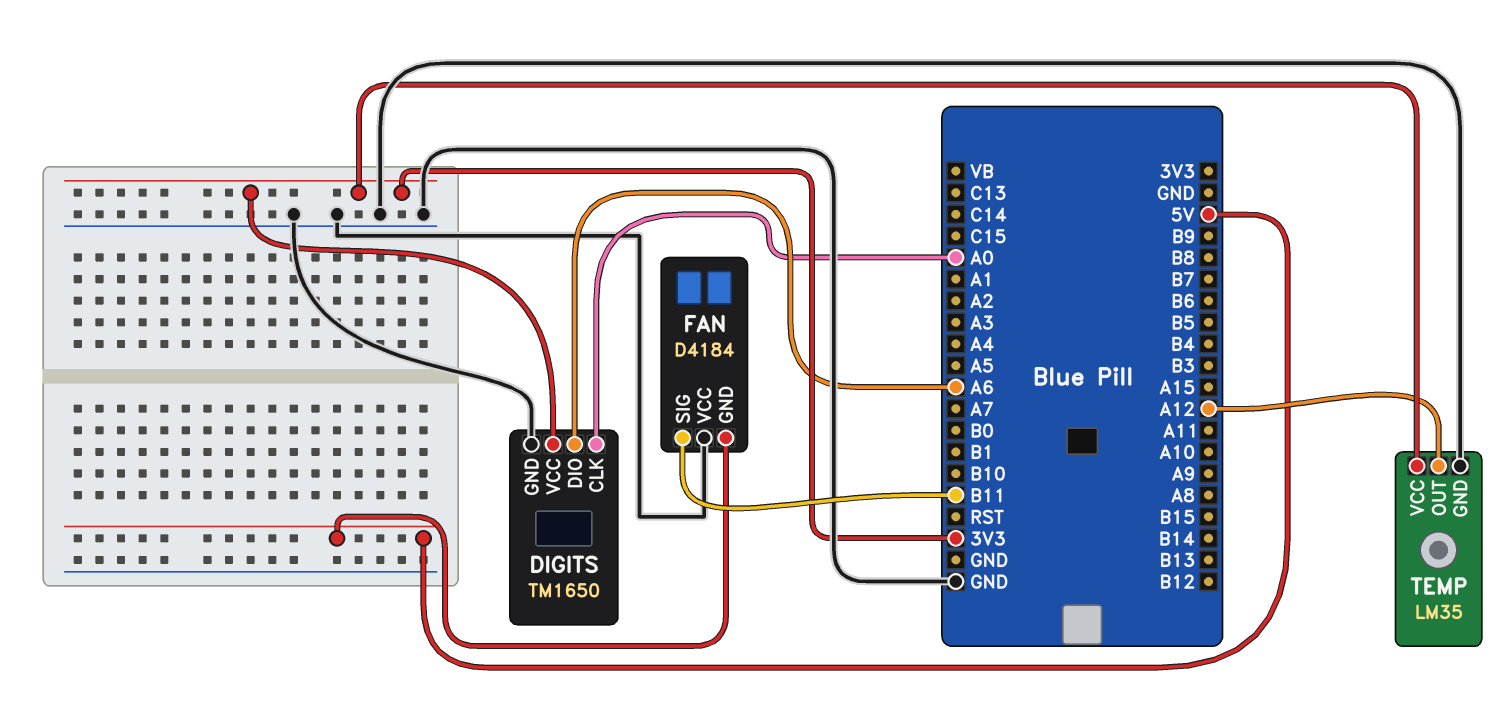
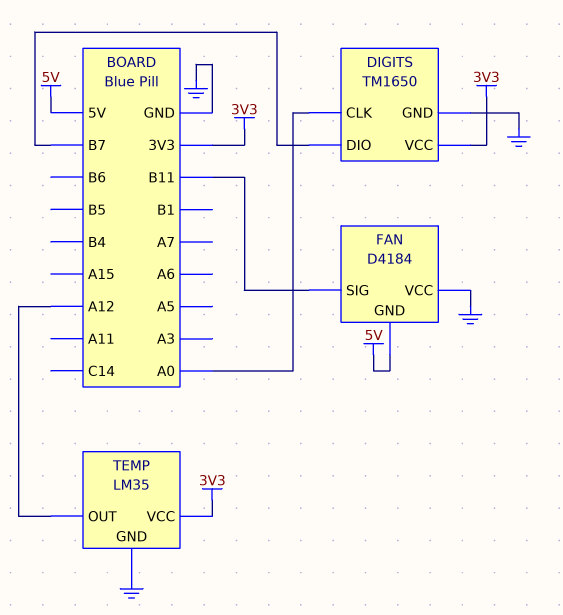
DIGITS pin DIO: A6 -> B7

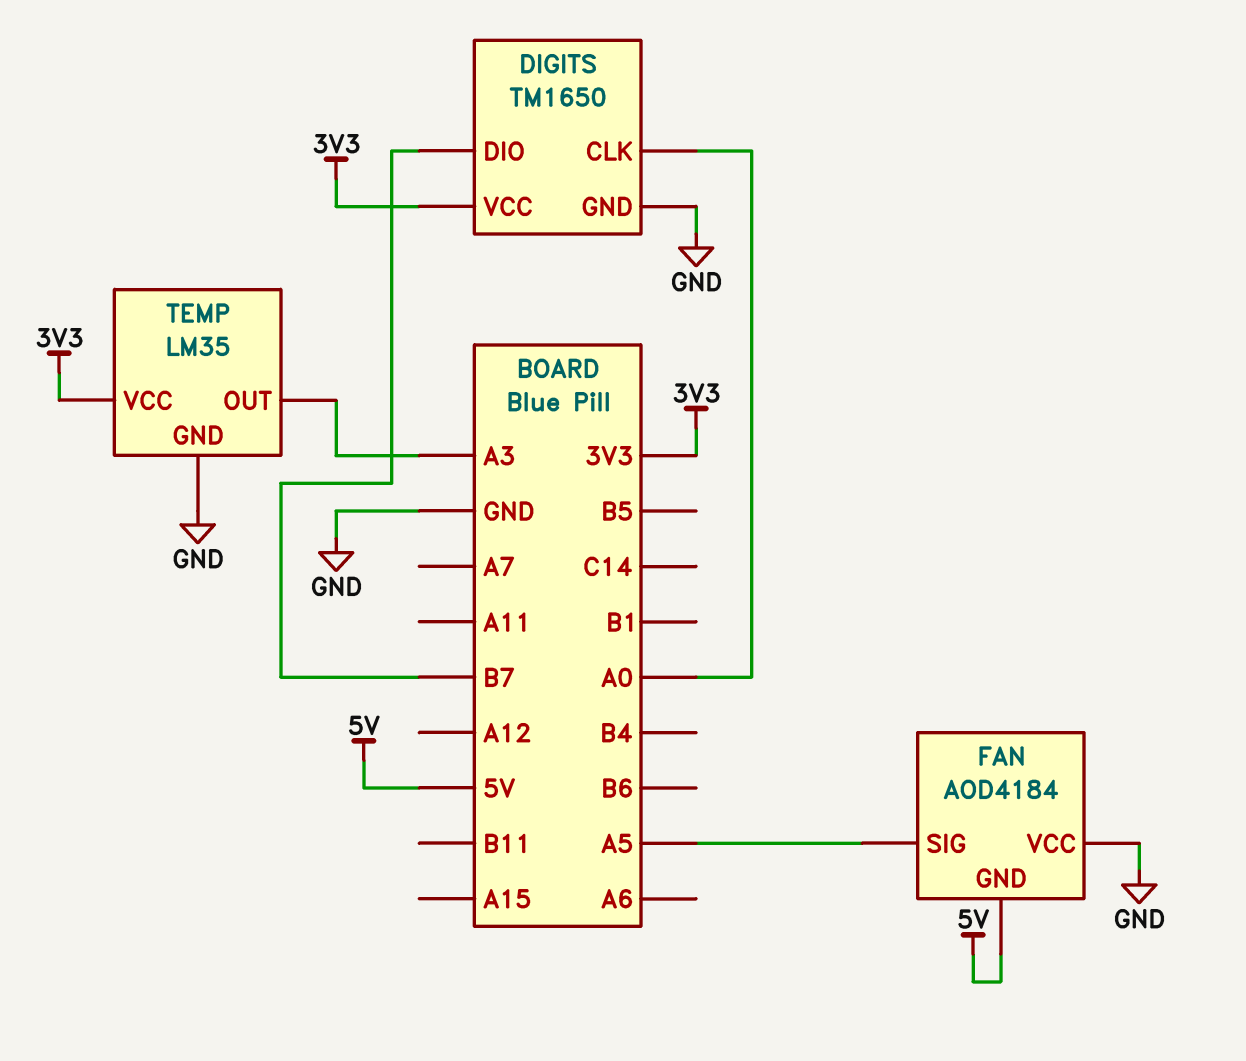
FAN: D4184 -> AOD4184
FAN pin SIG: B11 -> A5
TEMP pin OUT: A12 -> A3

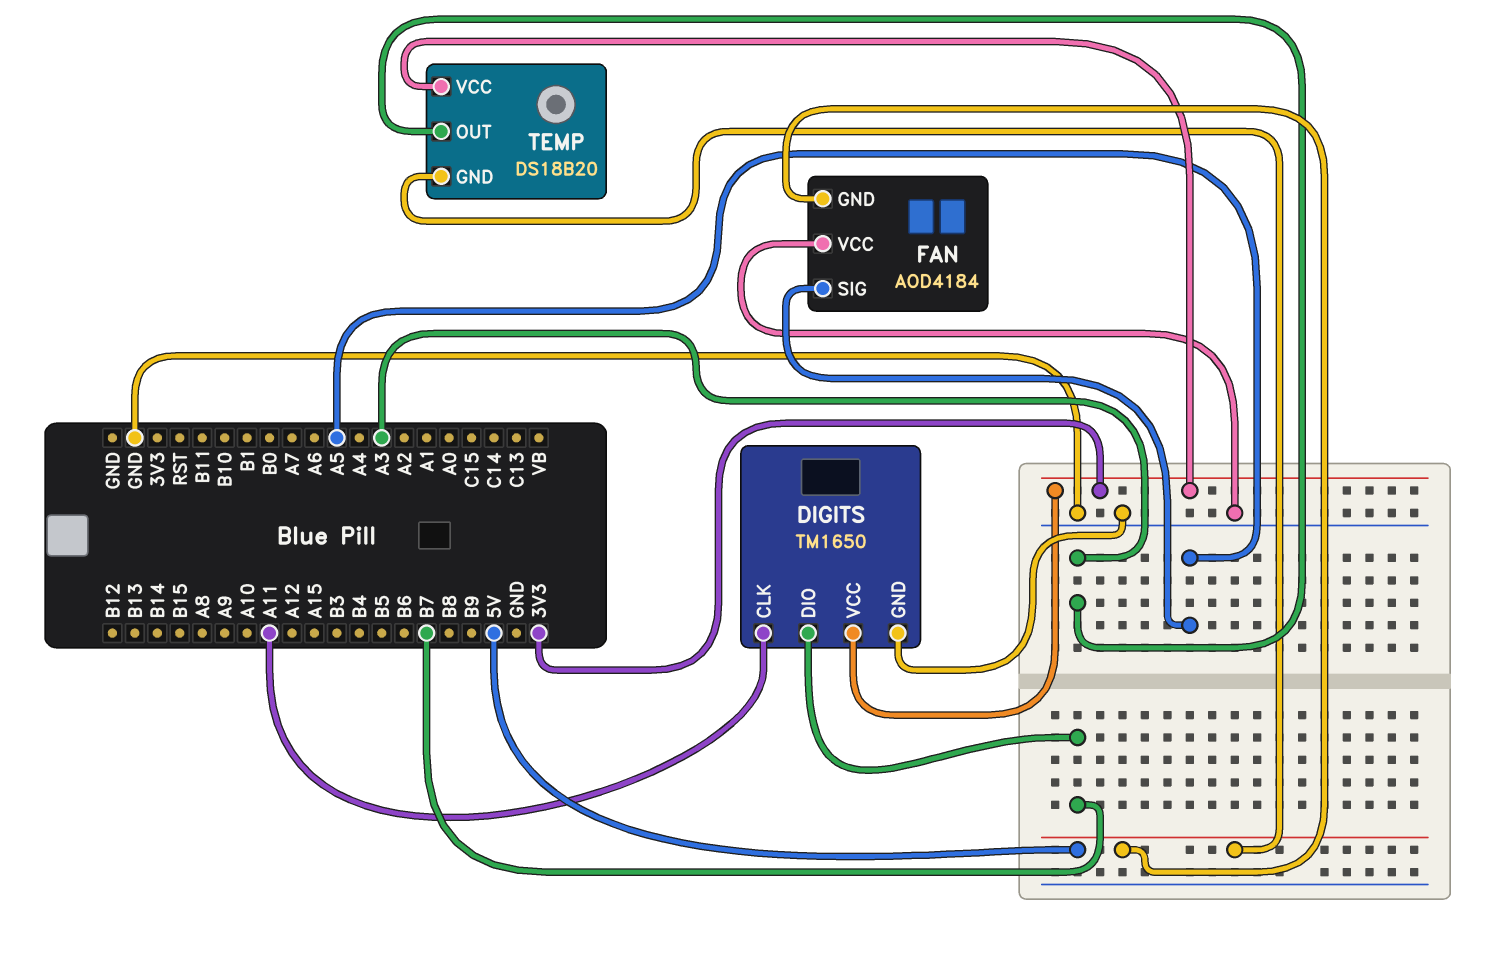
DIGITS pin CLK: A0 -> A11
TEMP: LM35 -> DS18B20
TEMP pin GND: GND -> 5V

